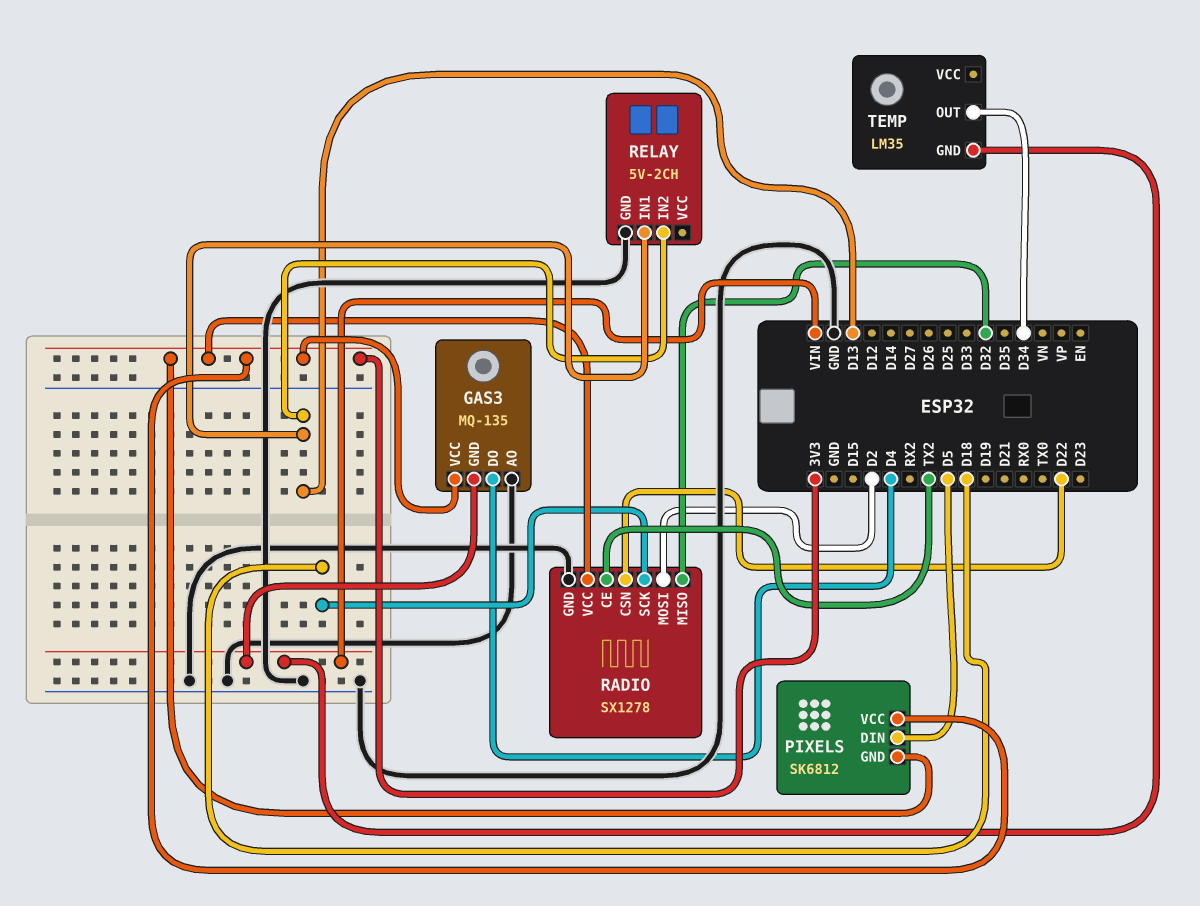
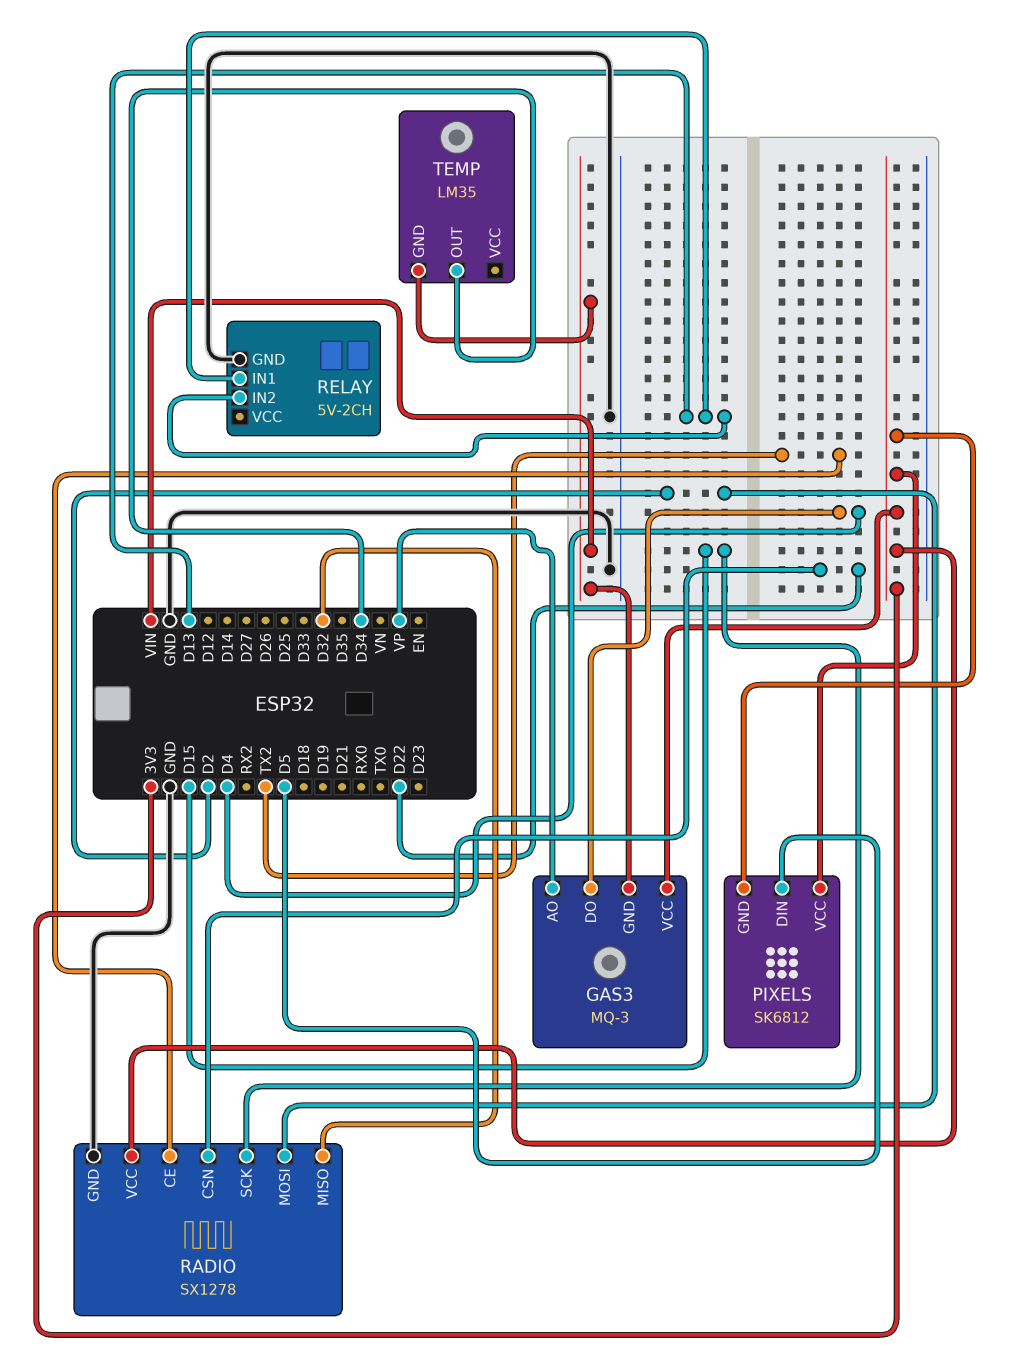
GAS3: MQ-135 -> MQ-3
GAS3 pin AO: GND -> VP
RADIO pin SCK: D18 -> D15

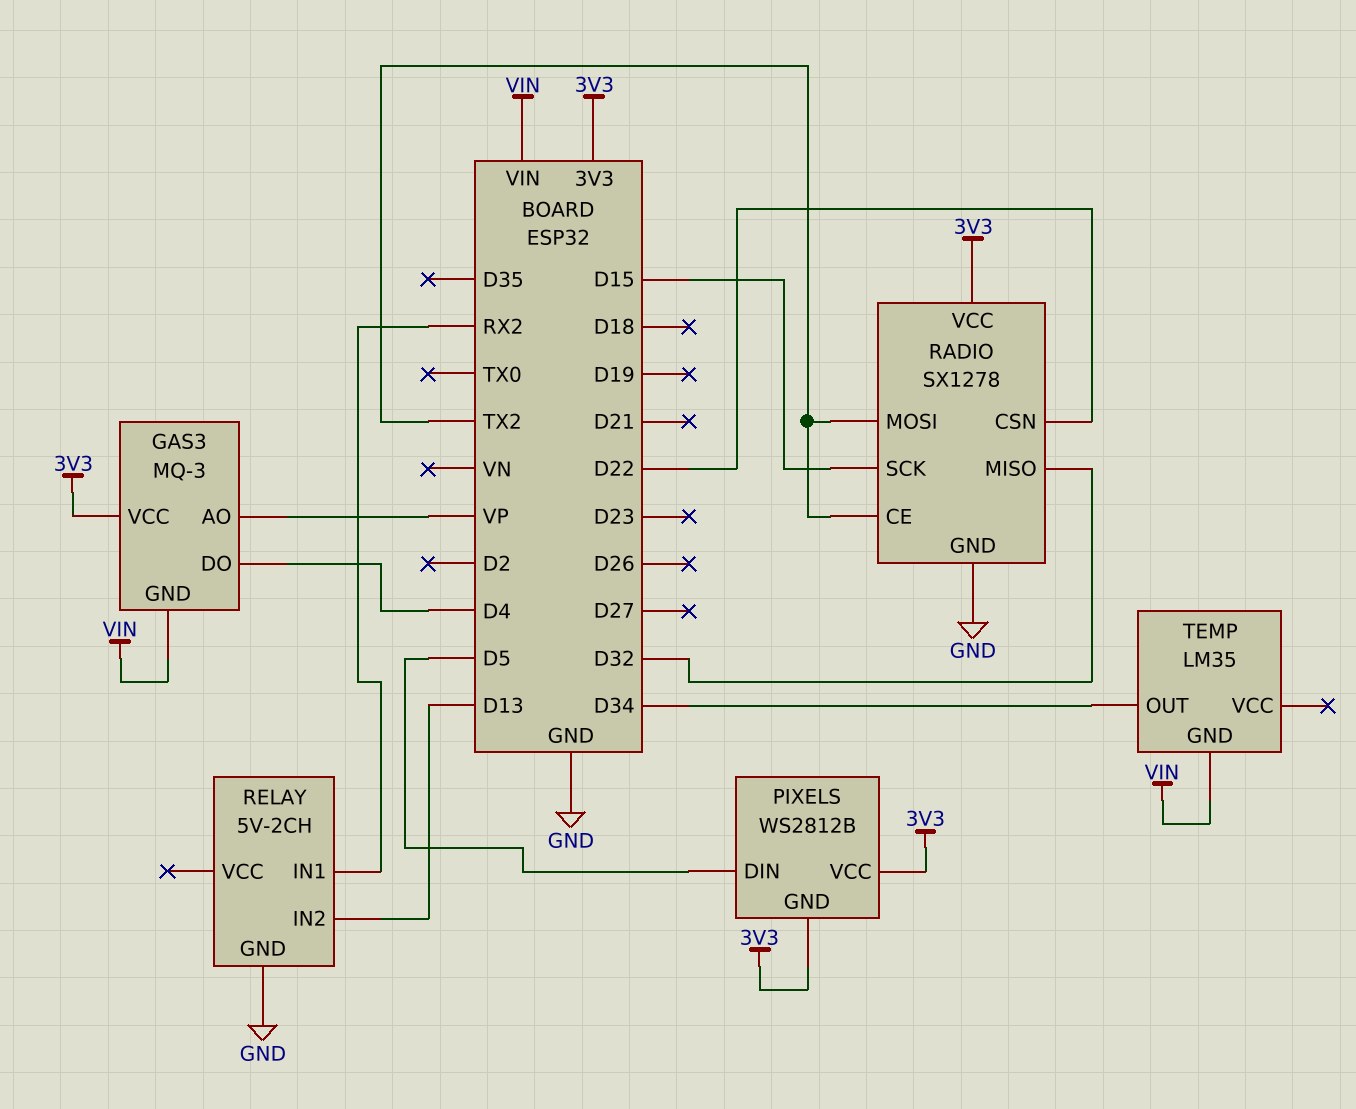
PIXELS: SK6812 -> WS2812B
RADIO pin MOSI: D2 -> TX2
RELAY pin IN1: D13 -> RX2

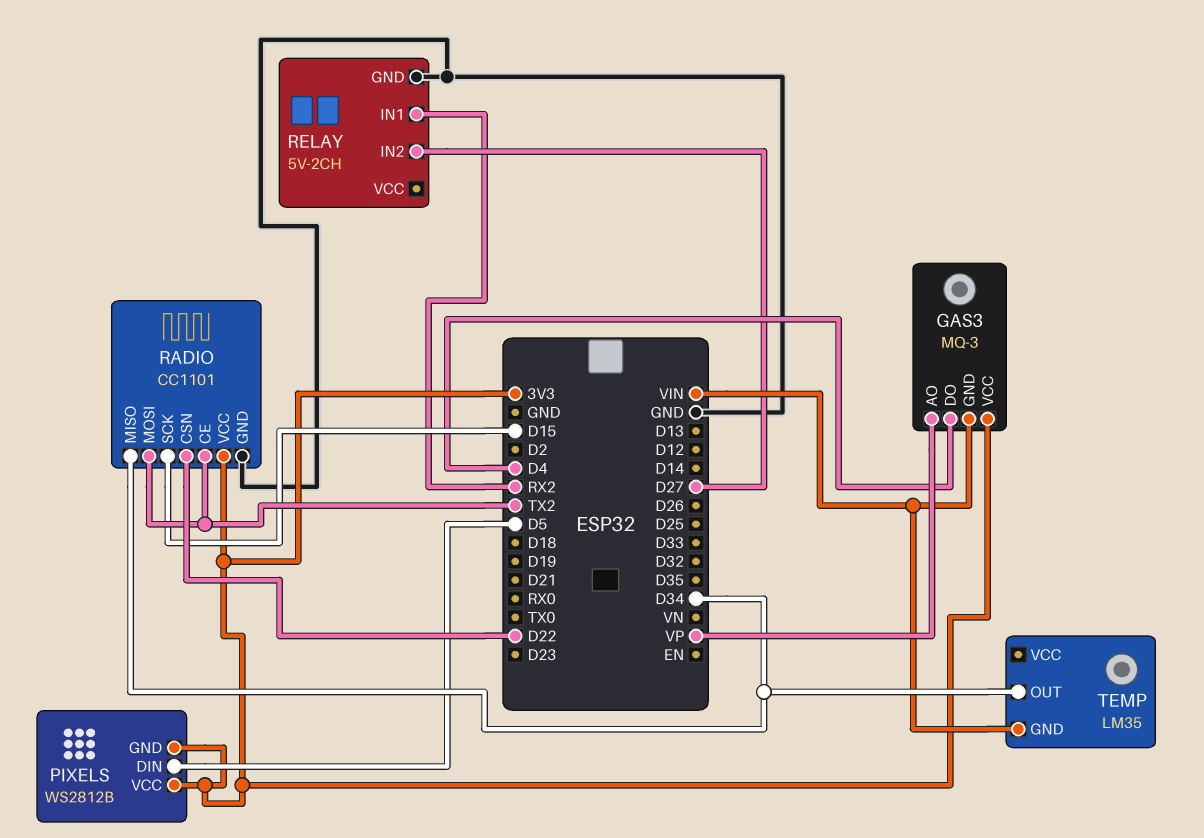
RADIO: SX1278 -> CC1101
RADIO pin MISO: D32 -> D34
RELAY pin IN2: D13 -> D27

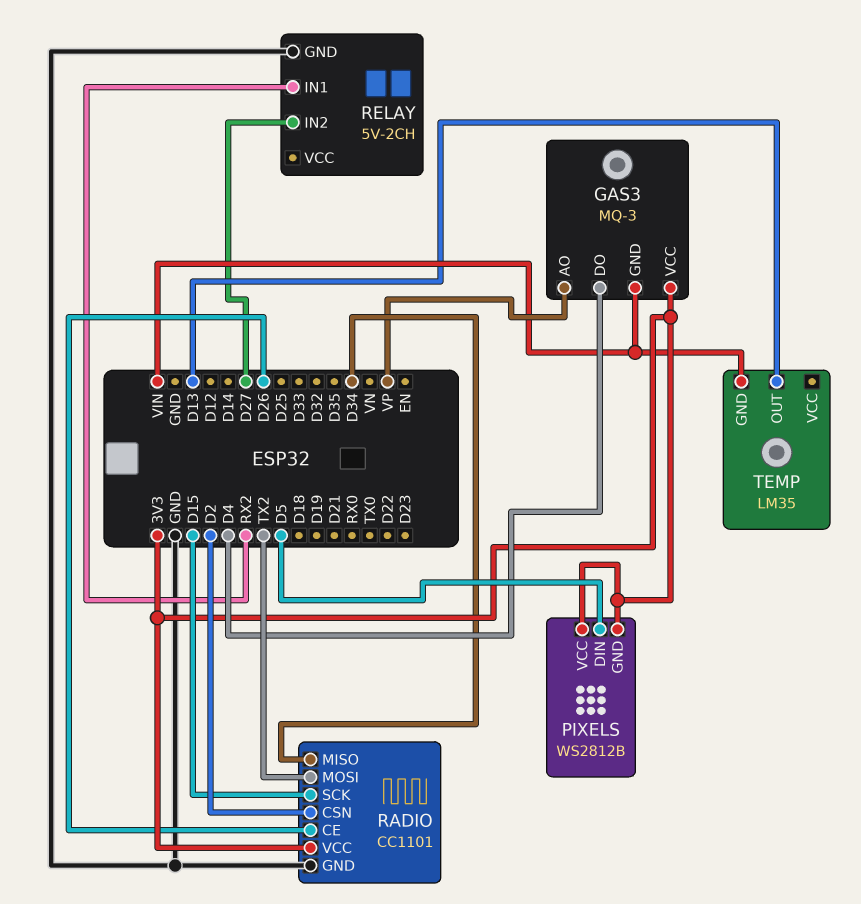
RADIO pin CE: TX2 -> D26
RADIO pin CSN: D22 -> D2
TEMP pin OUT: D34 -> D13

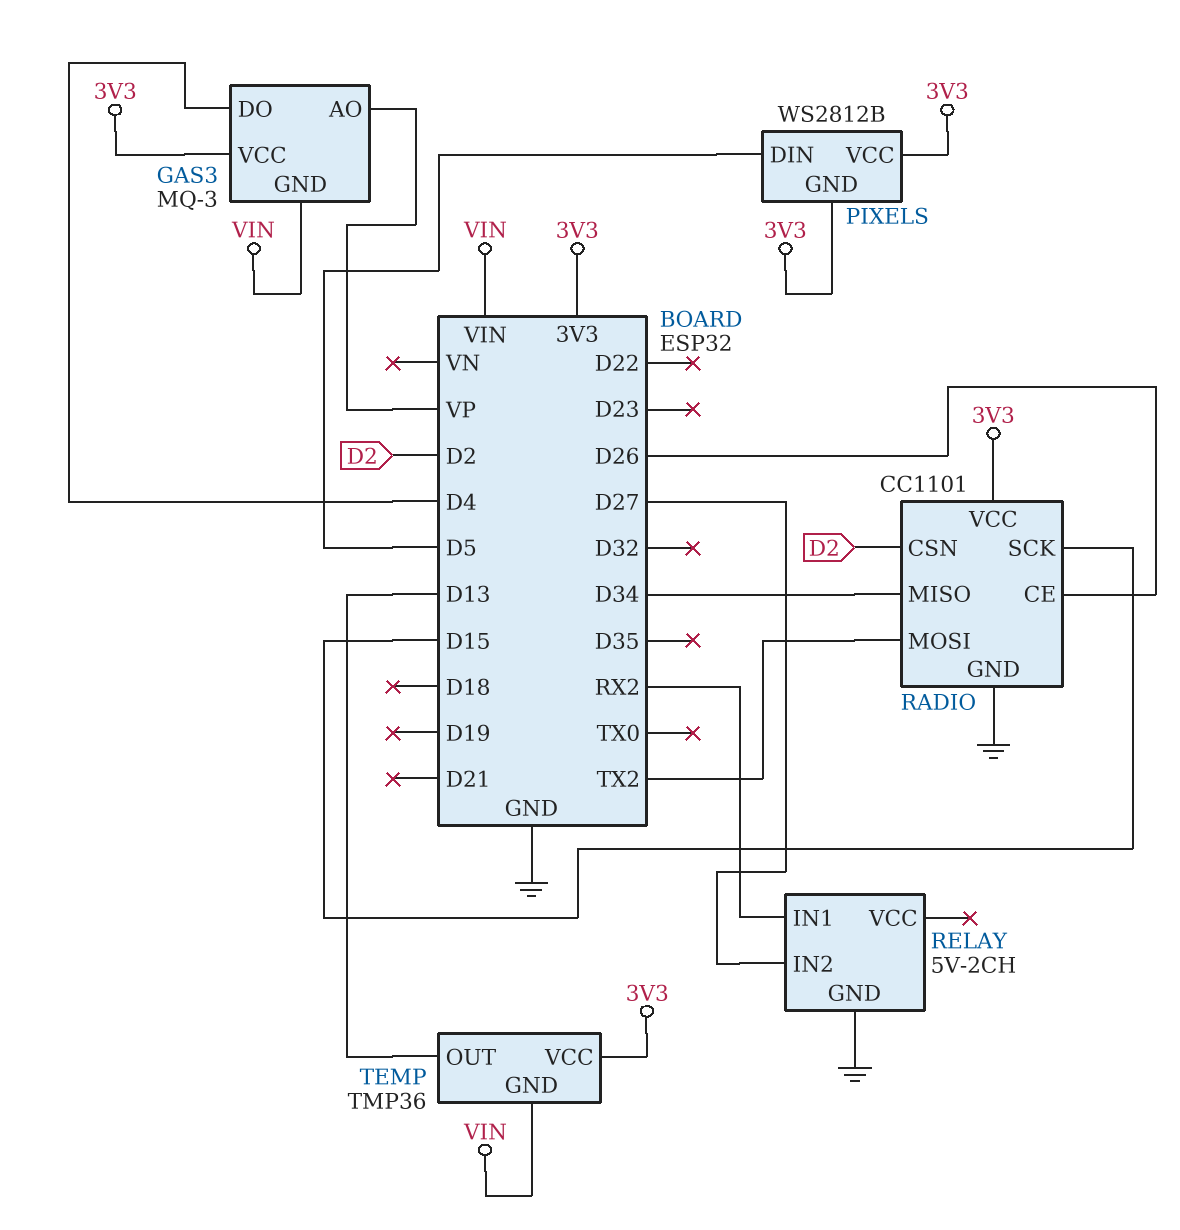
TEMP: LM35 -> TMP36
TEMP pin VCC: none -> 3V3

